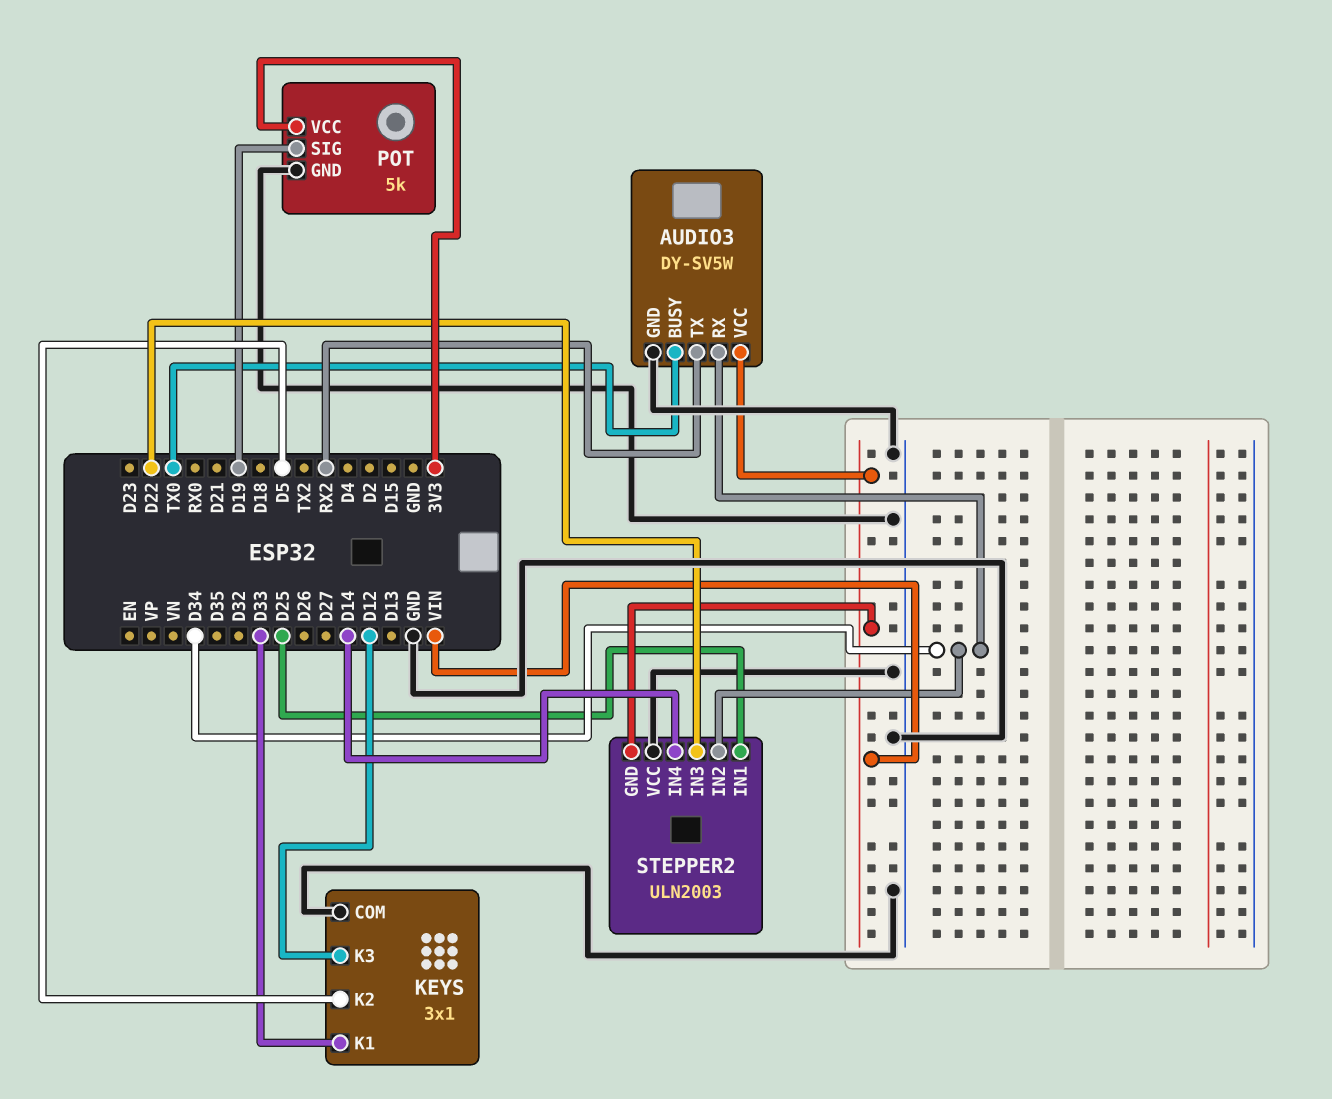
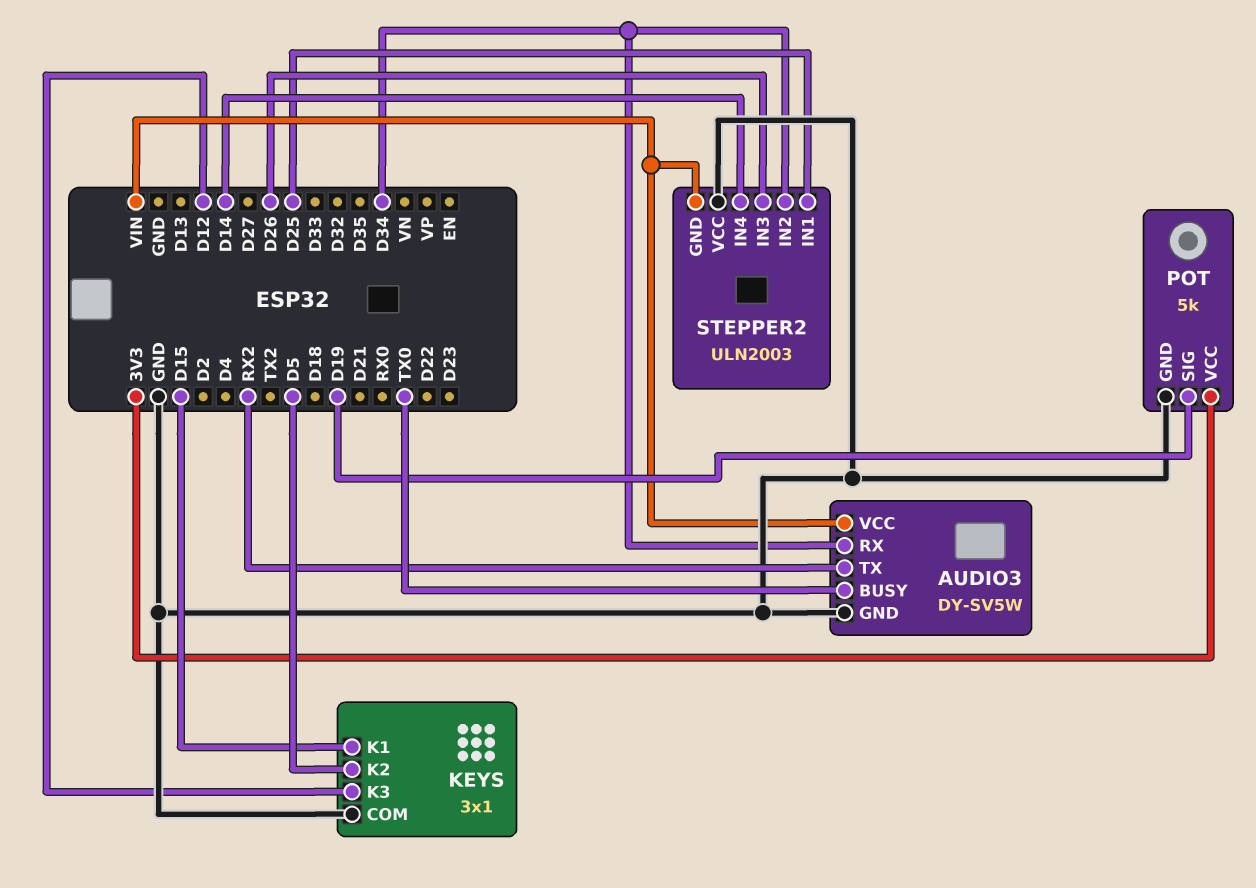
KEYS pin K1: D33 -> D15
STEPPER2 pin IN3: D22 -> D26

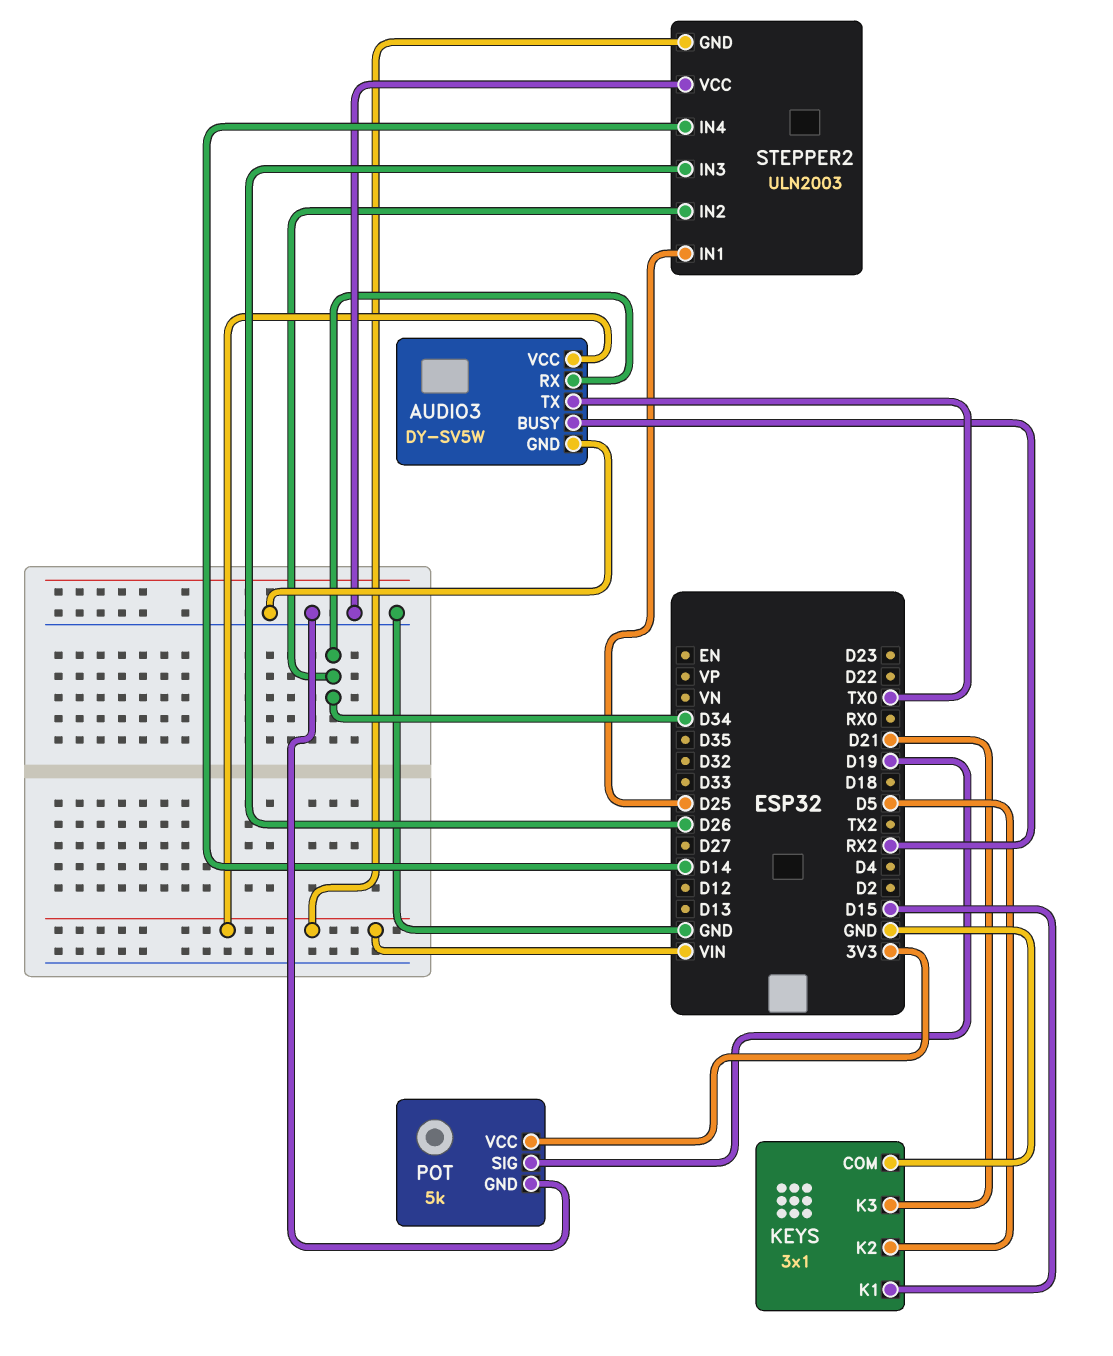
AUDIO3 pin BUSY: TX0 -> RX2
AUDIO3 pin TX: RX2 -> TX0
KEYS pin K3: D12 -> D21

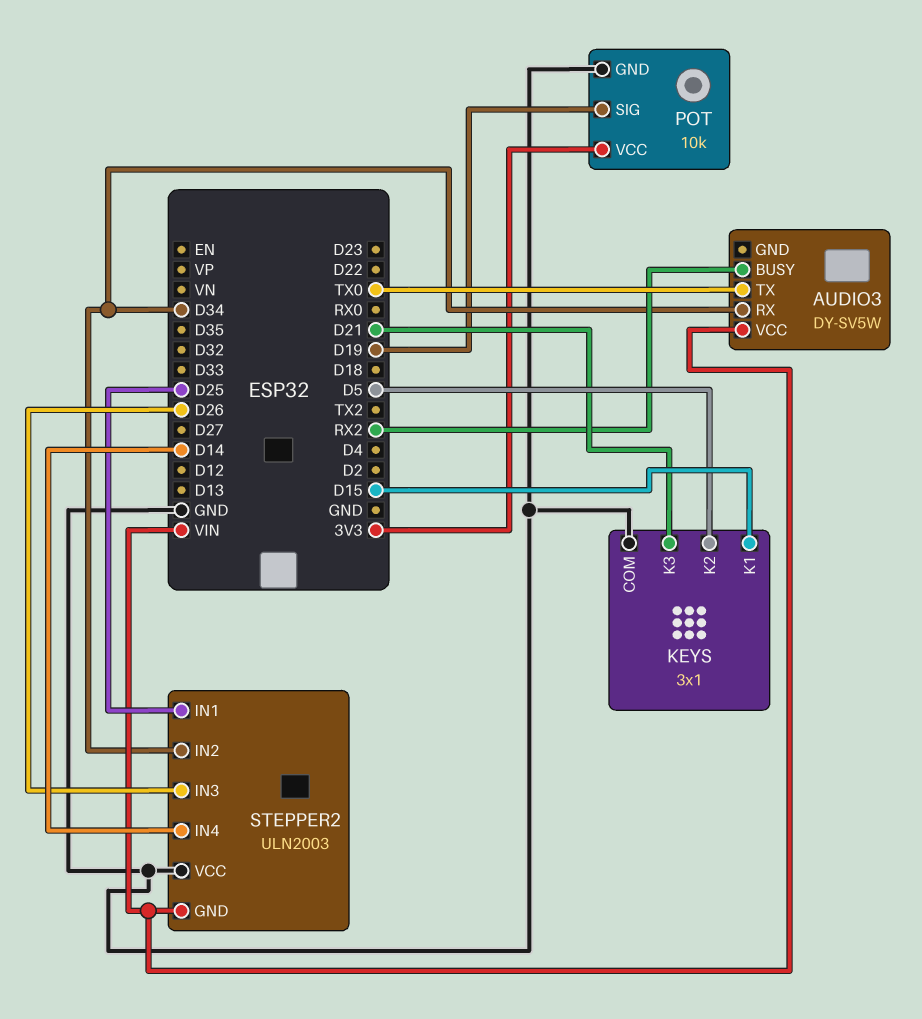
AUDIO3 pin GND: GND -> none
POT: 5k -> 10k

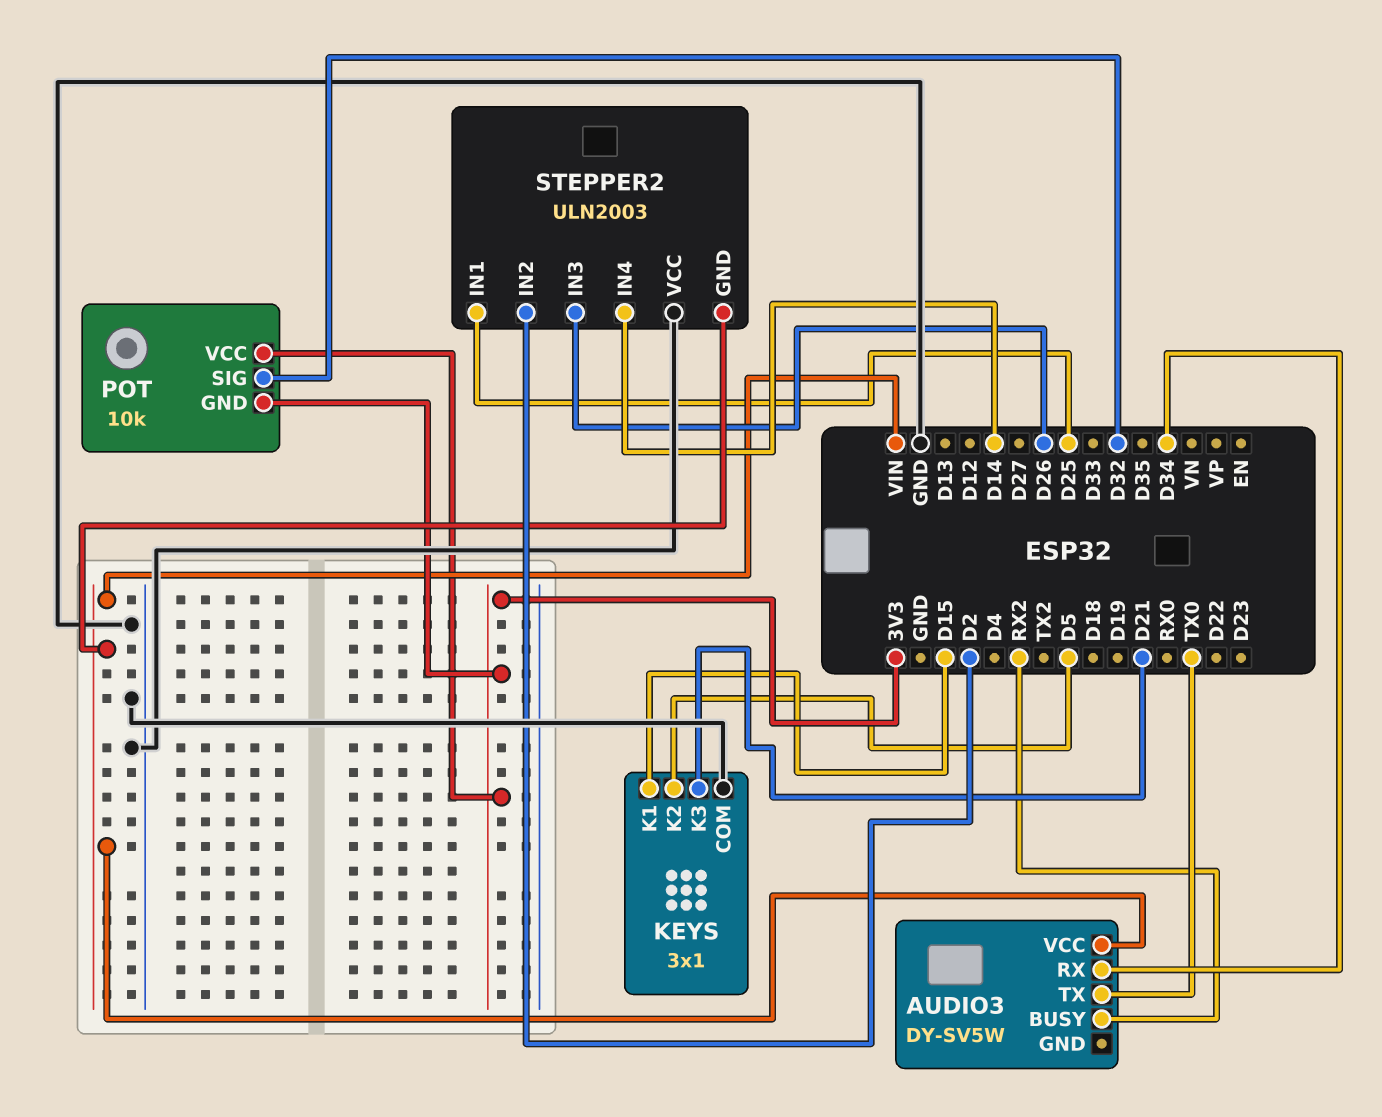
POT pin GND: GND -> 3V3
POT pin SIG: D19 -> D32
STEPPER2 pin IN2: D34 -> D2

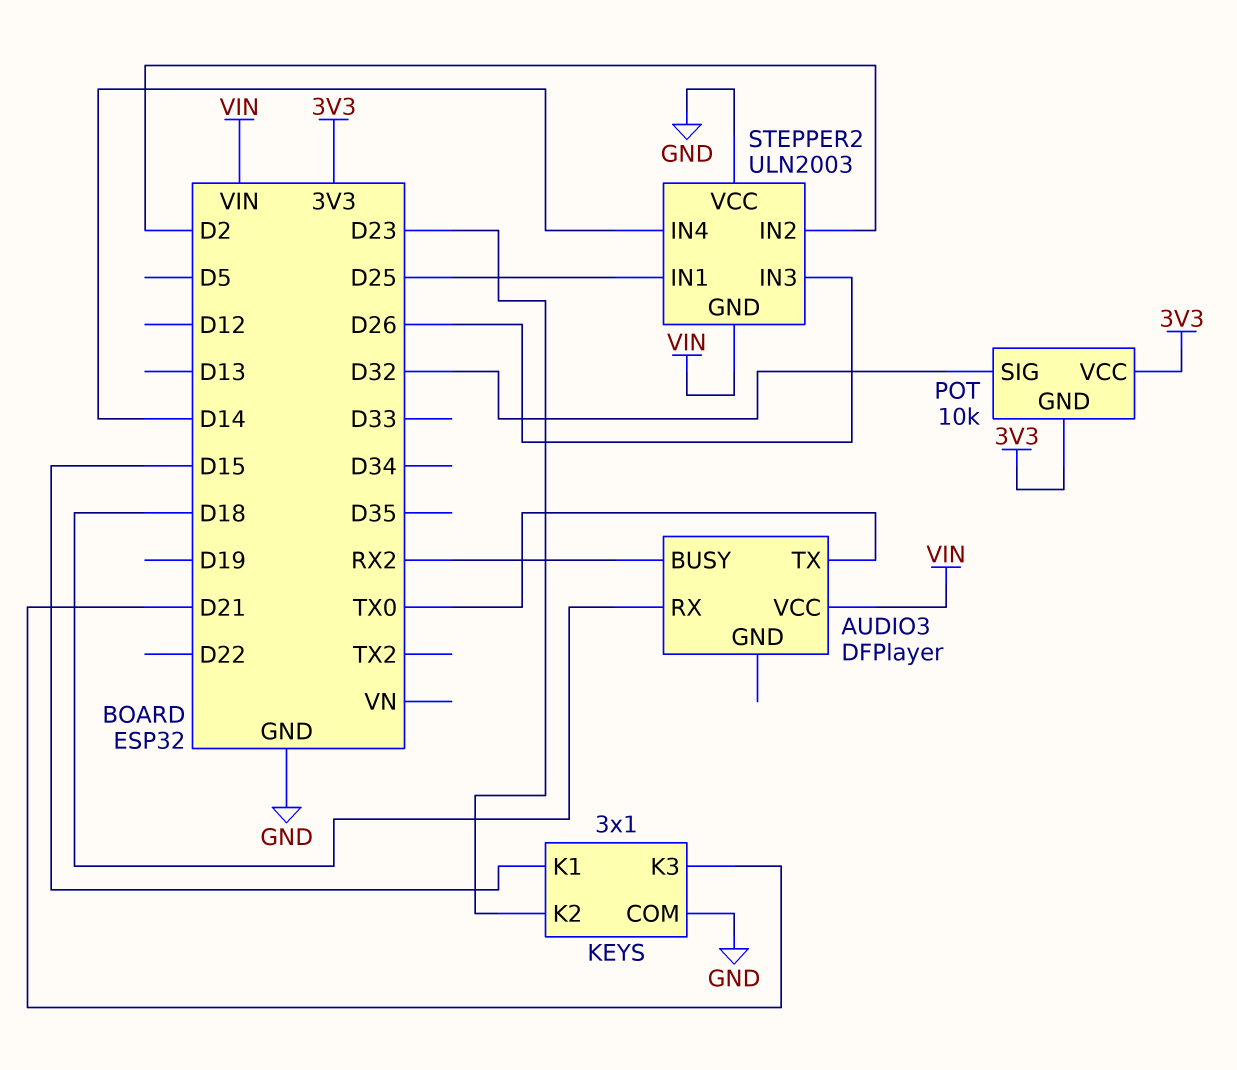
AUDIO3: DY-SV5W -> DFPlayer
AUDIO3 pin RX: D34 -> D18
KEYS pin K2: D5 -> D23

